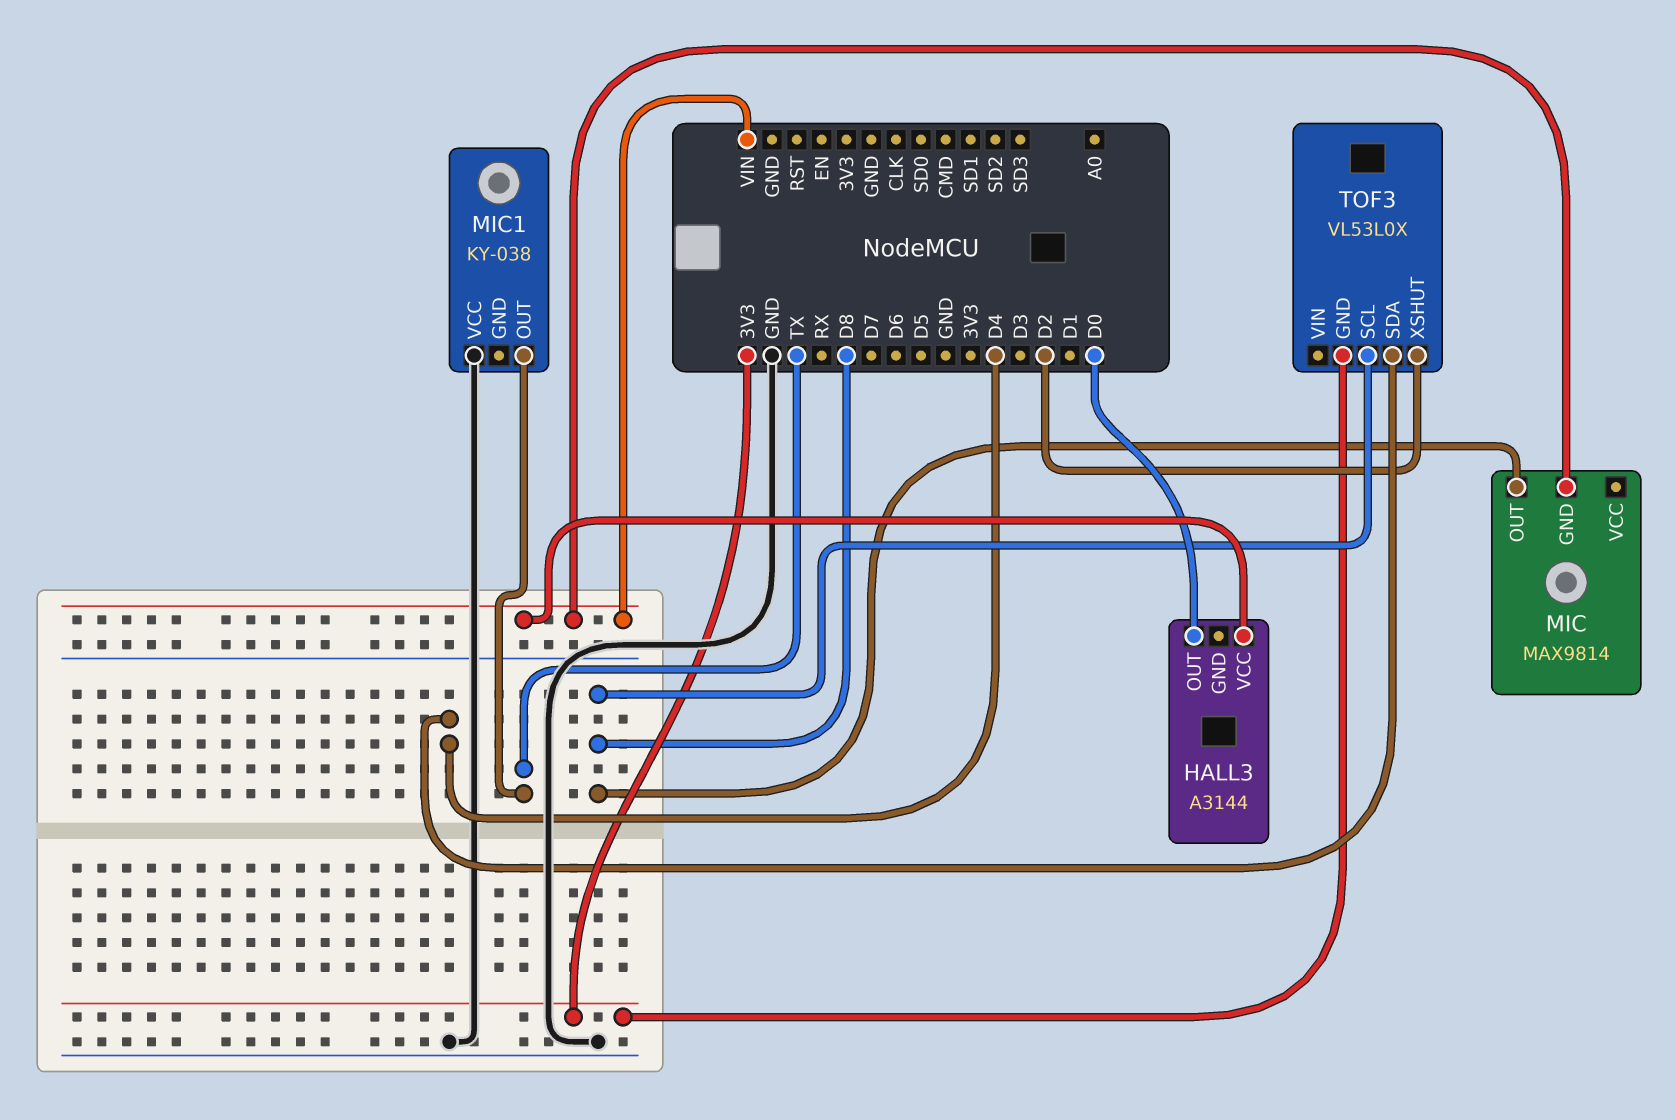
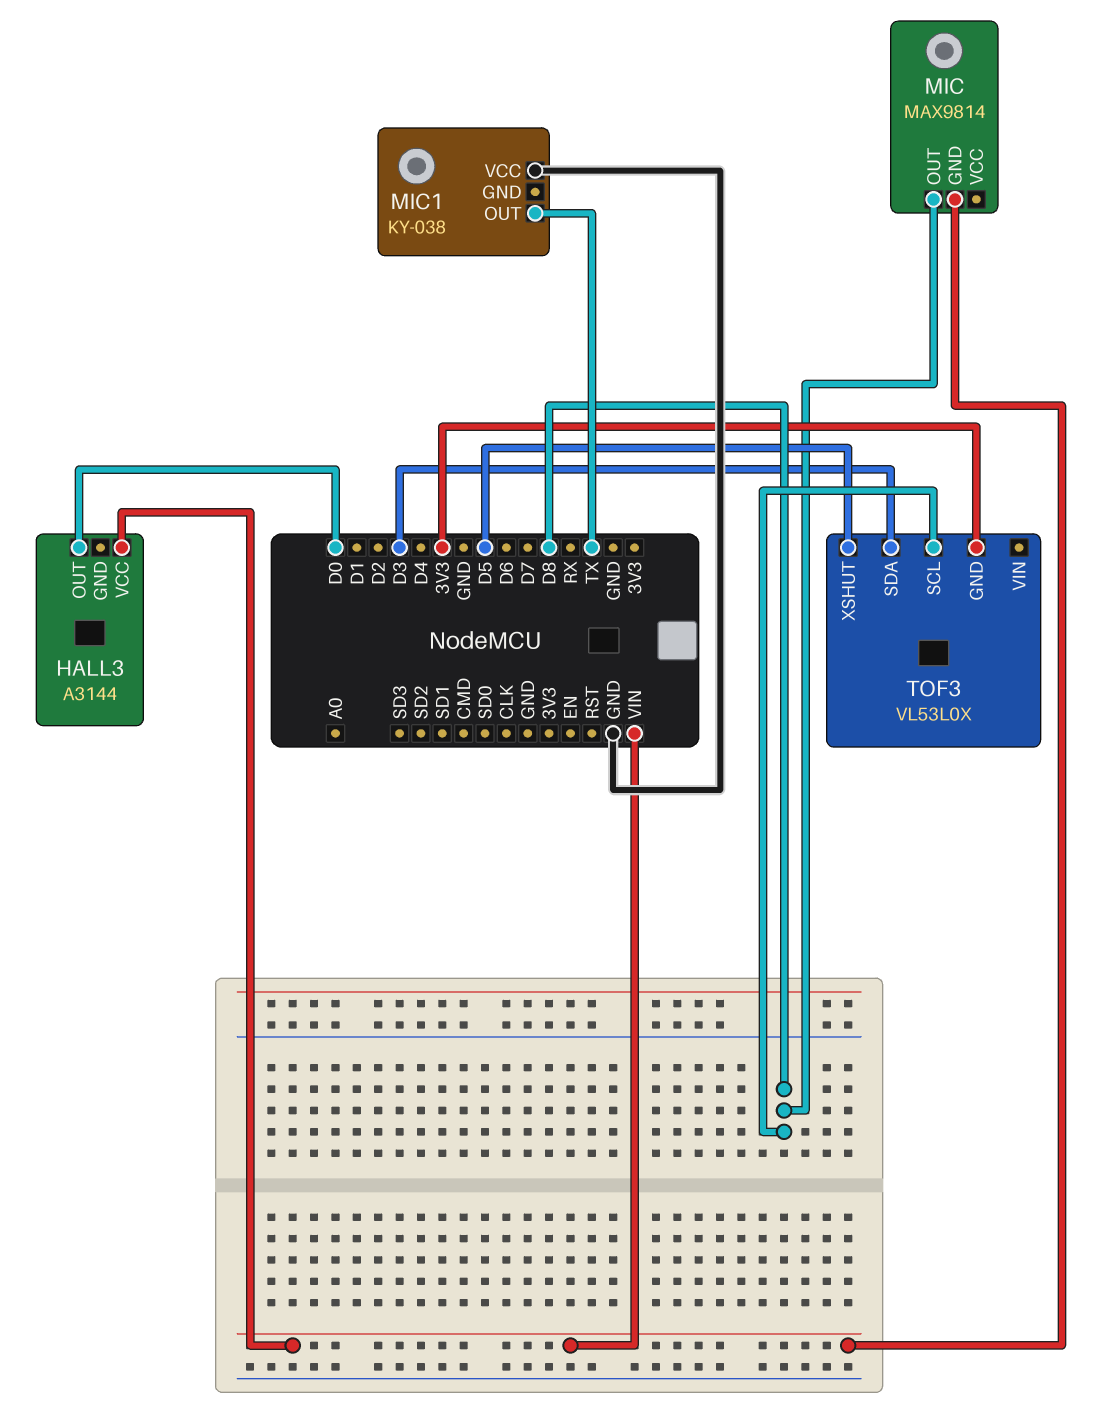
TOF3 pin SDA: D4 -> D3
TOF3 pin XSHUT: D2 -> D5

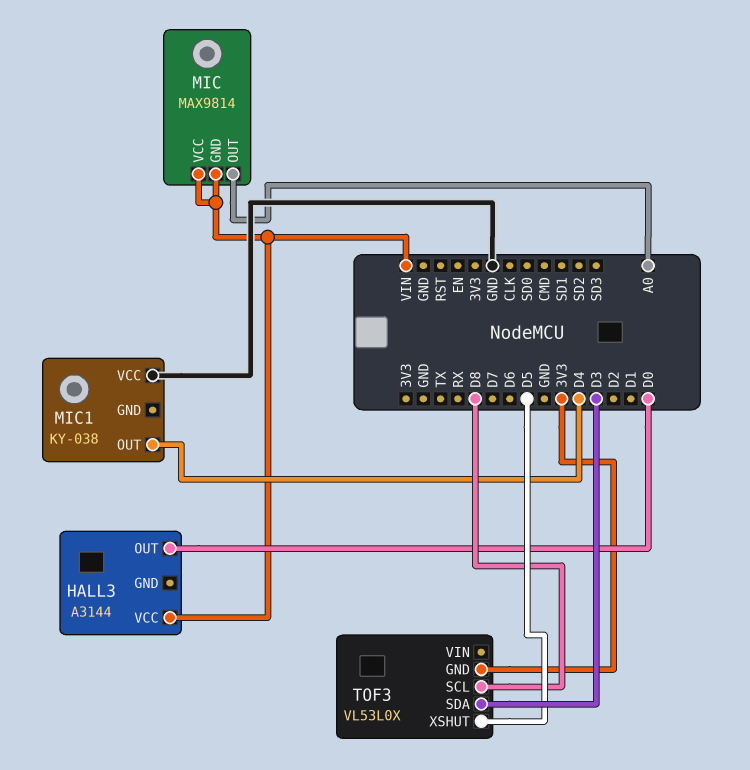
MIC pin OUT: D8 -> A0
MIC pin VCC: none -> VIN
MIC1 pin OUT: TX -> D4

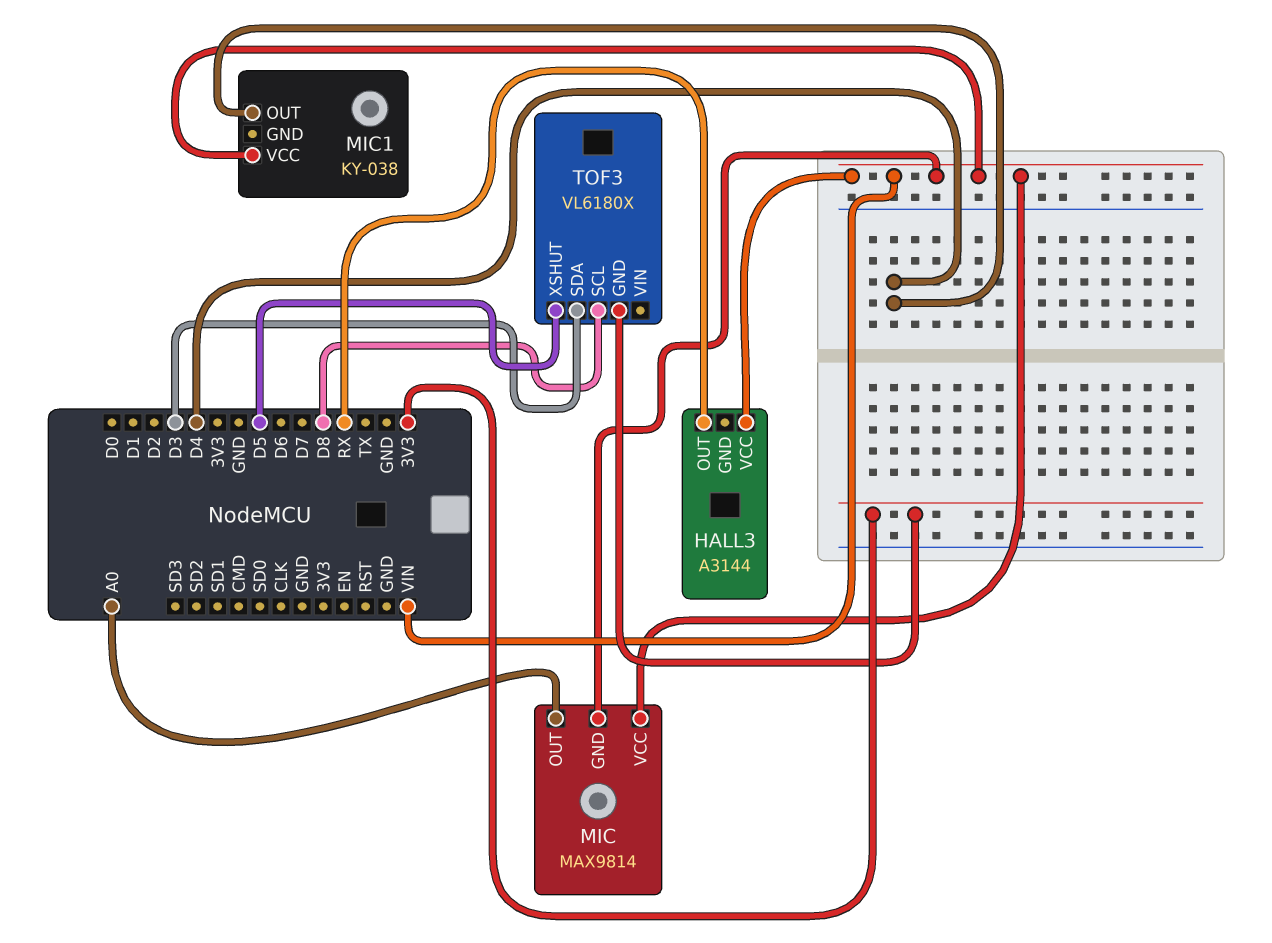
HALL3 pin OUT: D0 -> RX
MIC1 pin VCC: GND -> VIN
TOF3: VL53L0X -> VL6180X

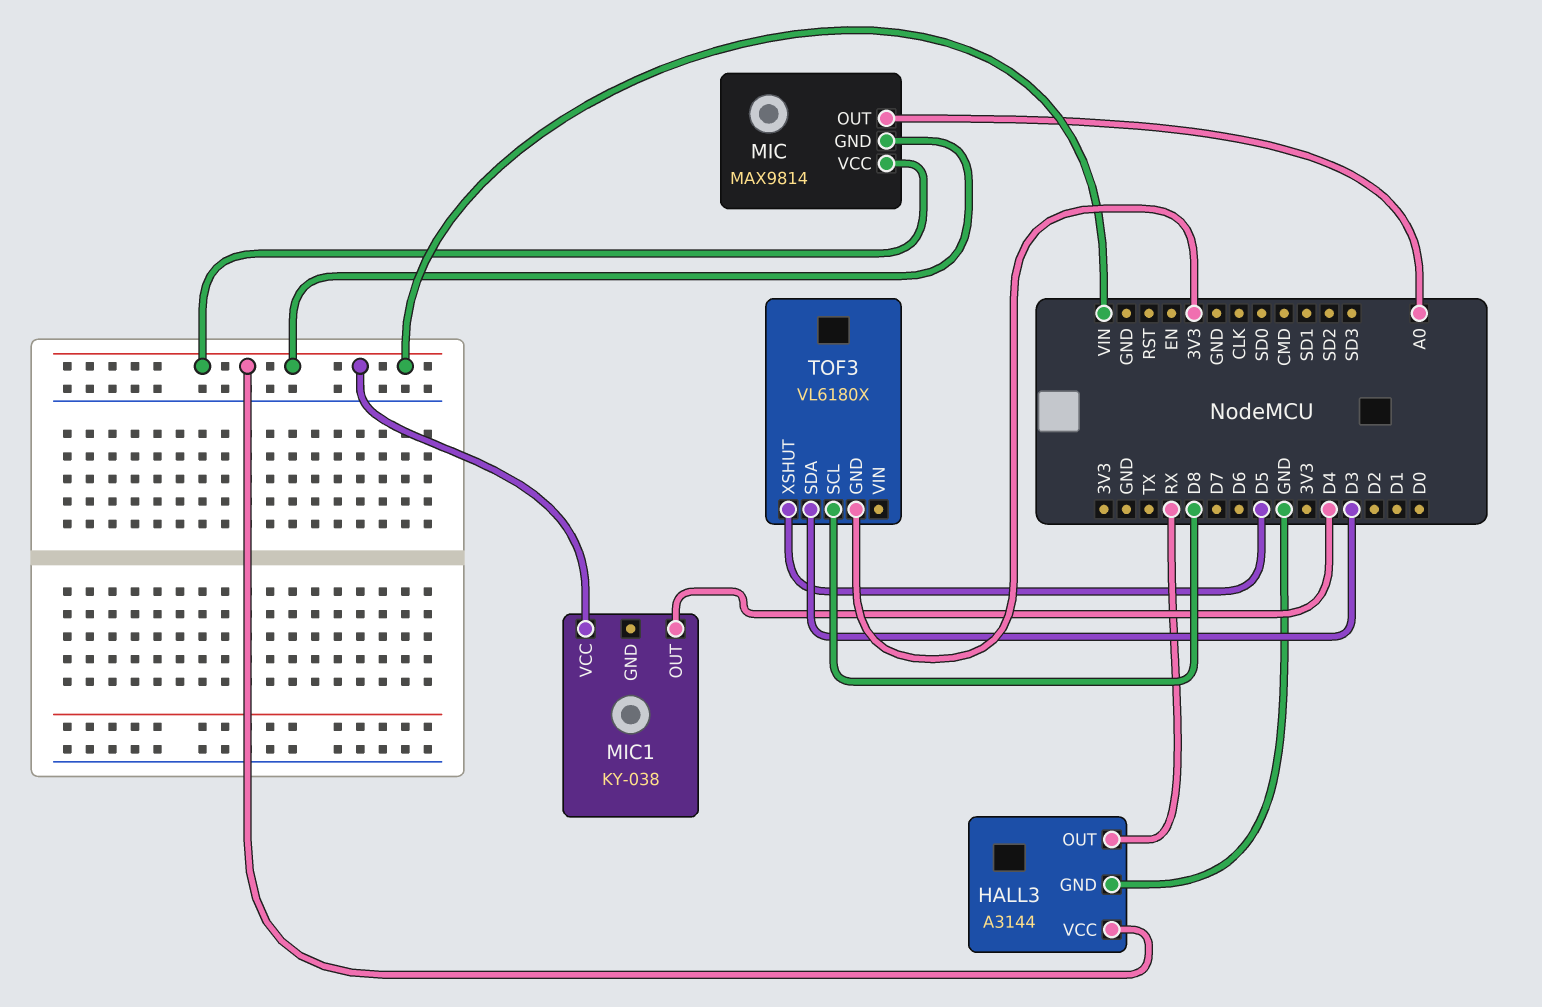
HALL3 pin GND: none -> GND

